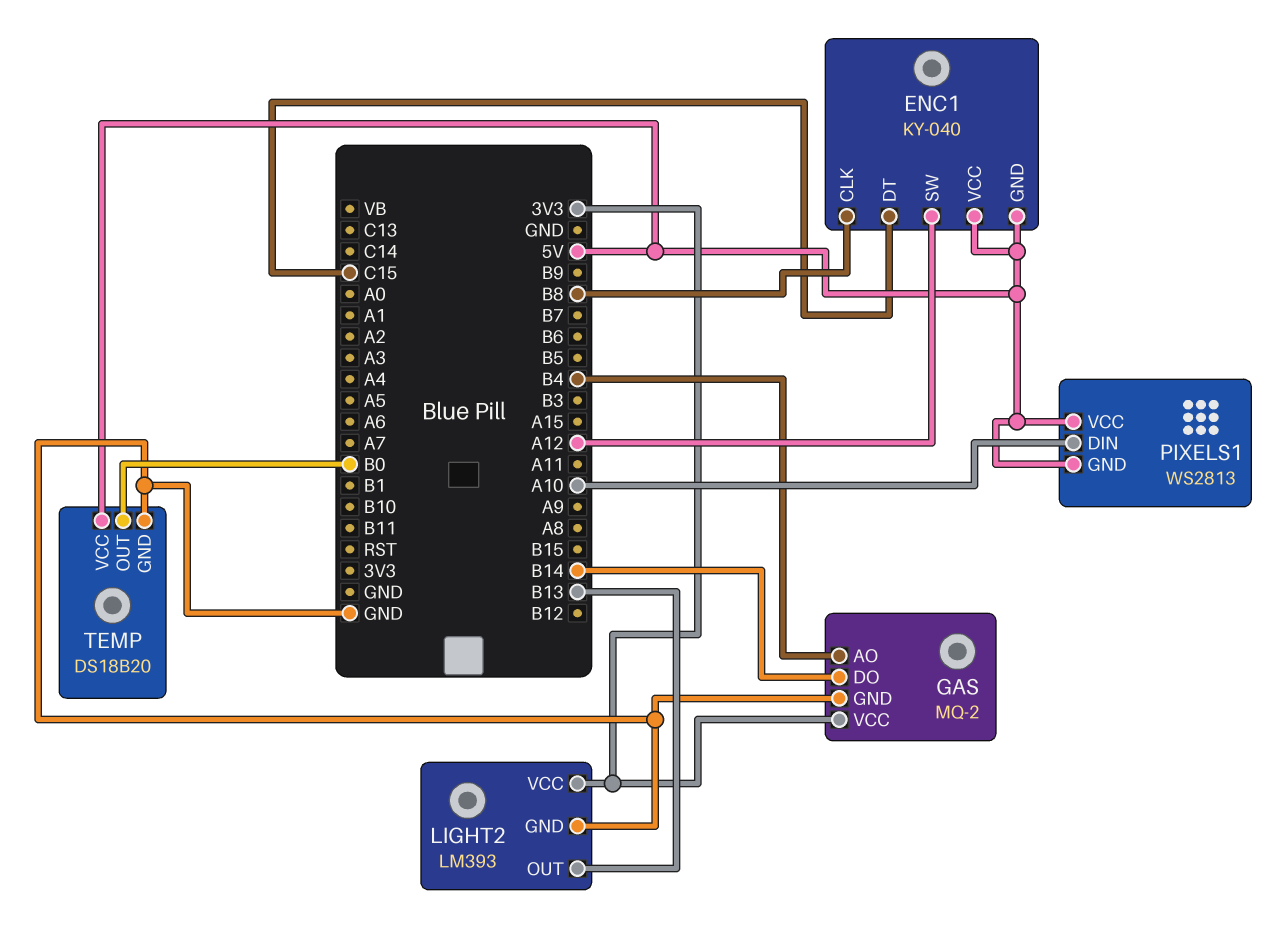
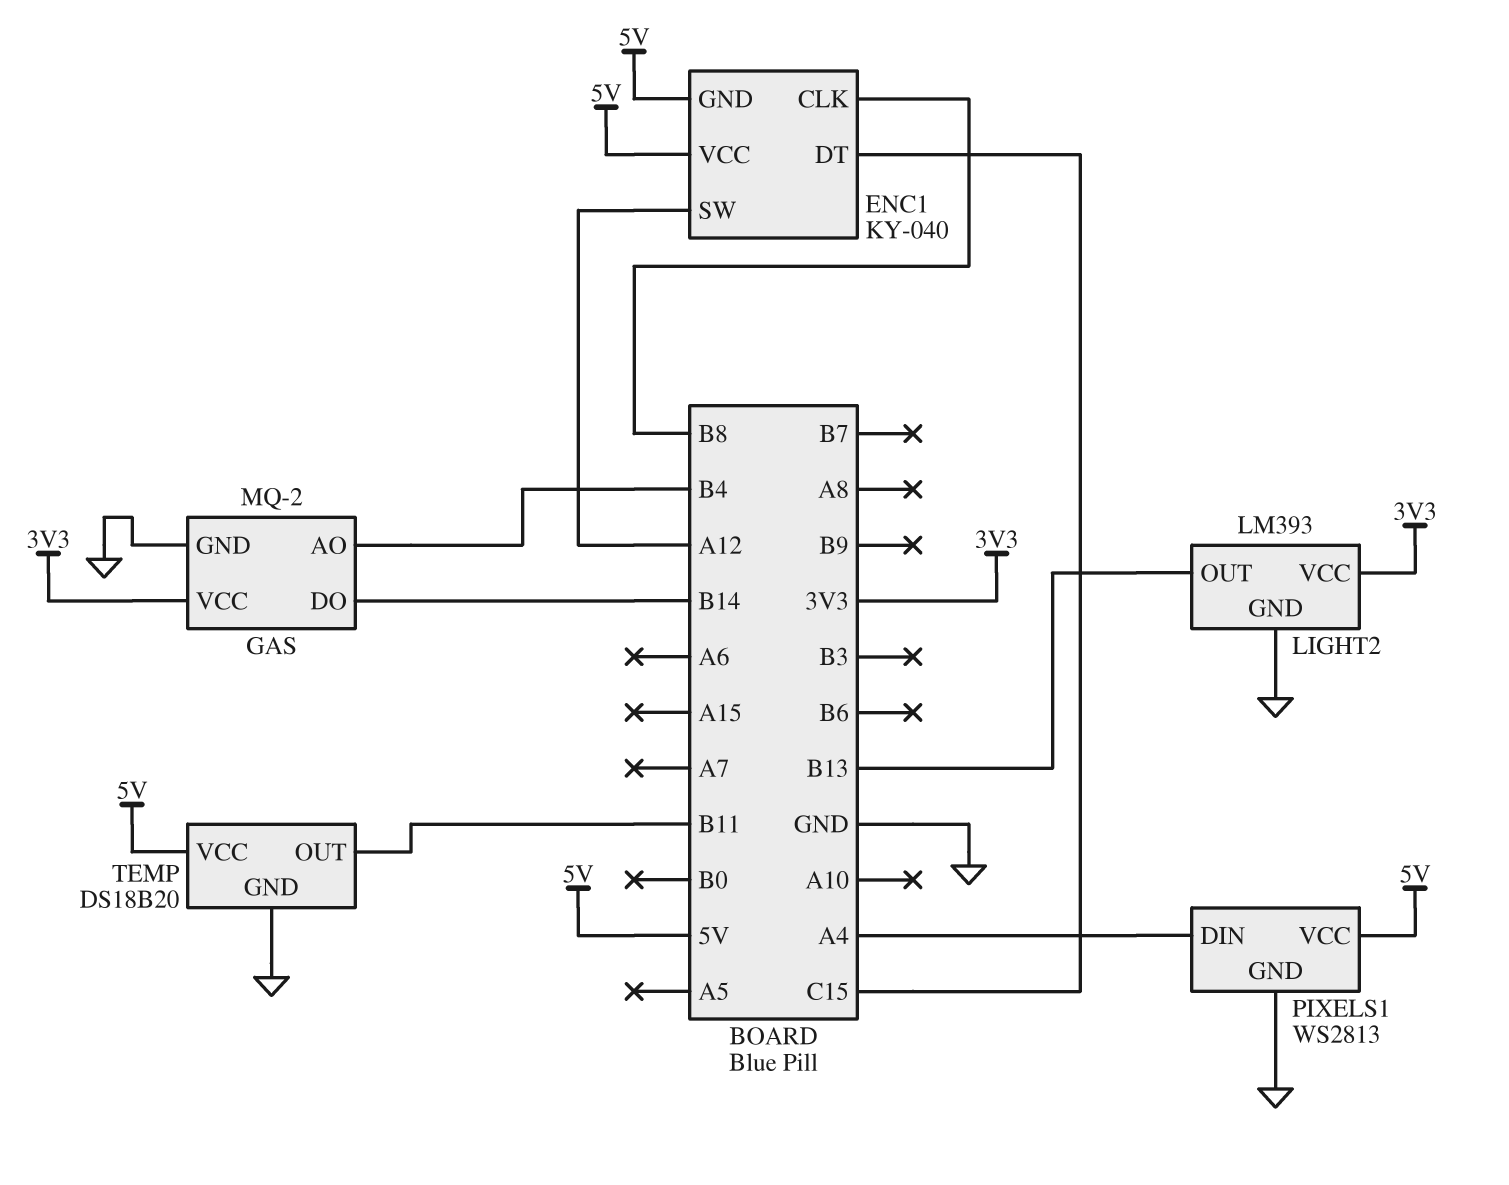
PIXELS1 pin DIN: A10 -> A4
PIXELS1 pin GND: 5V -> GND
TEMP pin OUT: B0 -> B11

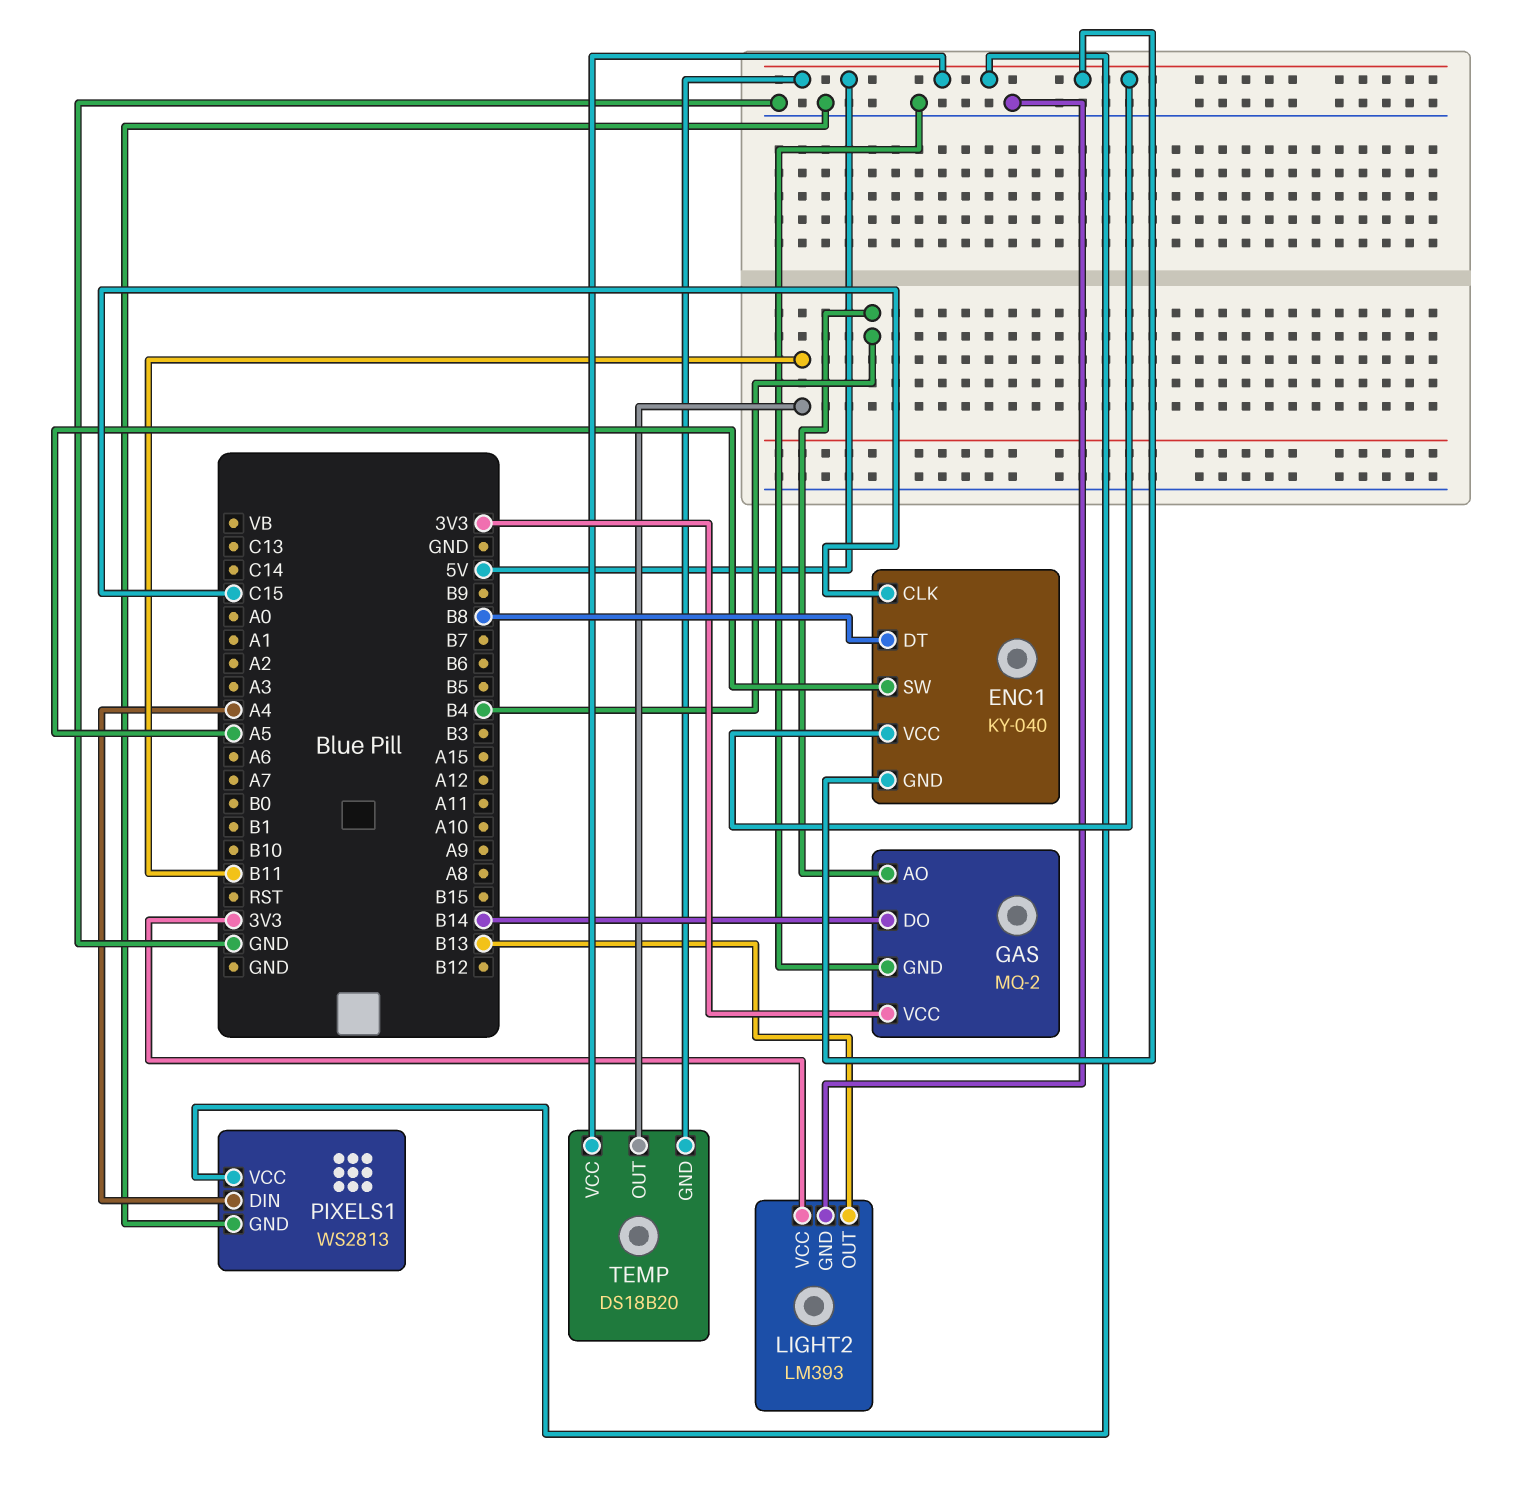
ENC1 pin CLK: B8 -> C15
ENC1 pin DT: C15 -> B8
ENC1 pin SW: A12 -> A5
TEMP pin GND: GND -> 5V

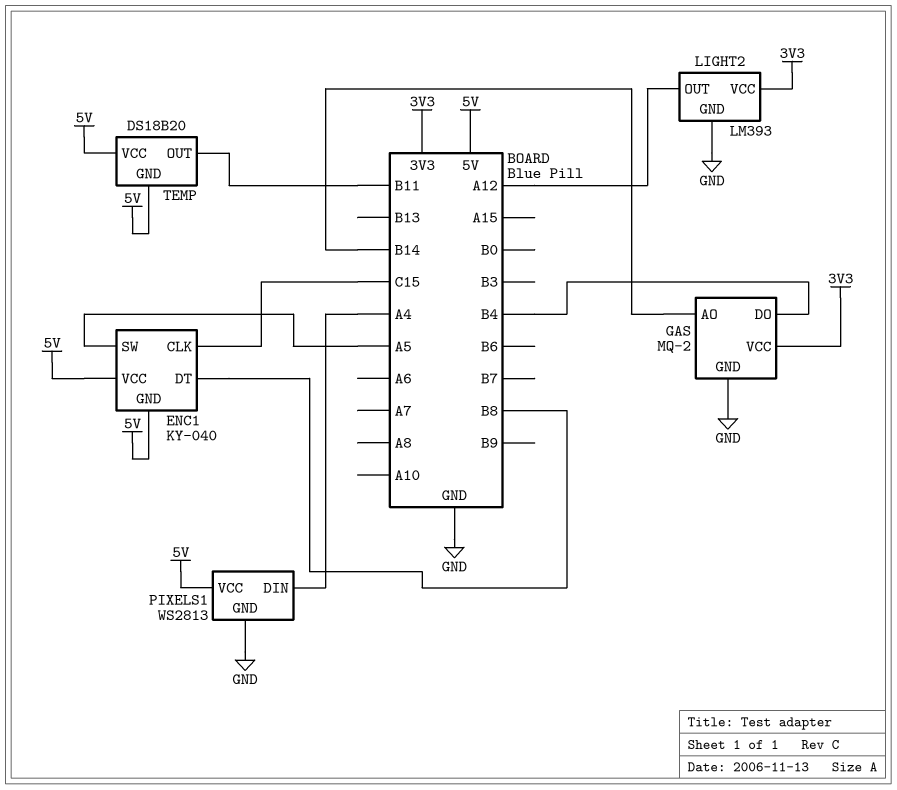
GAS pin AO: B4 -> B14
GAS pin DO: B14 -> B4
LIGHT2 pin OUT: B13 -> A12

